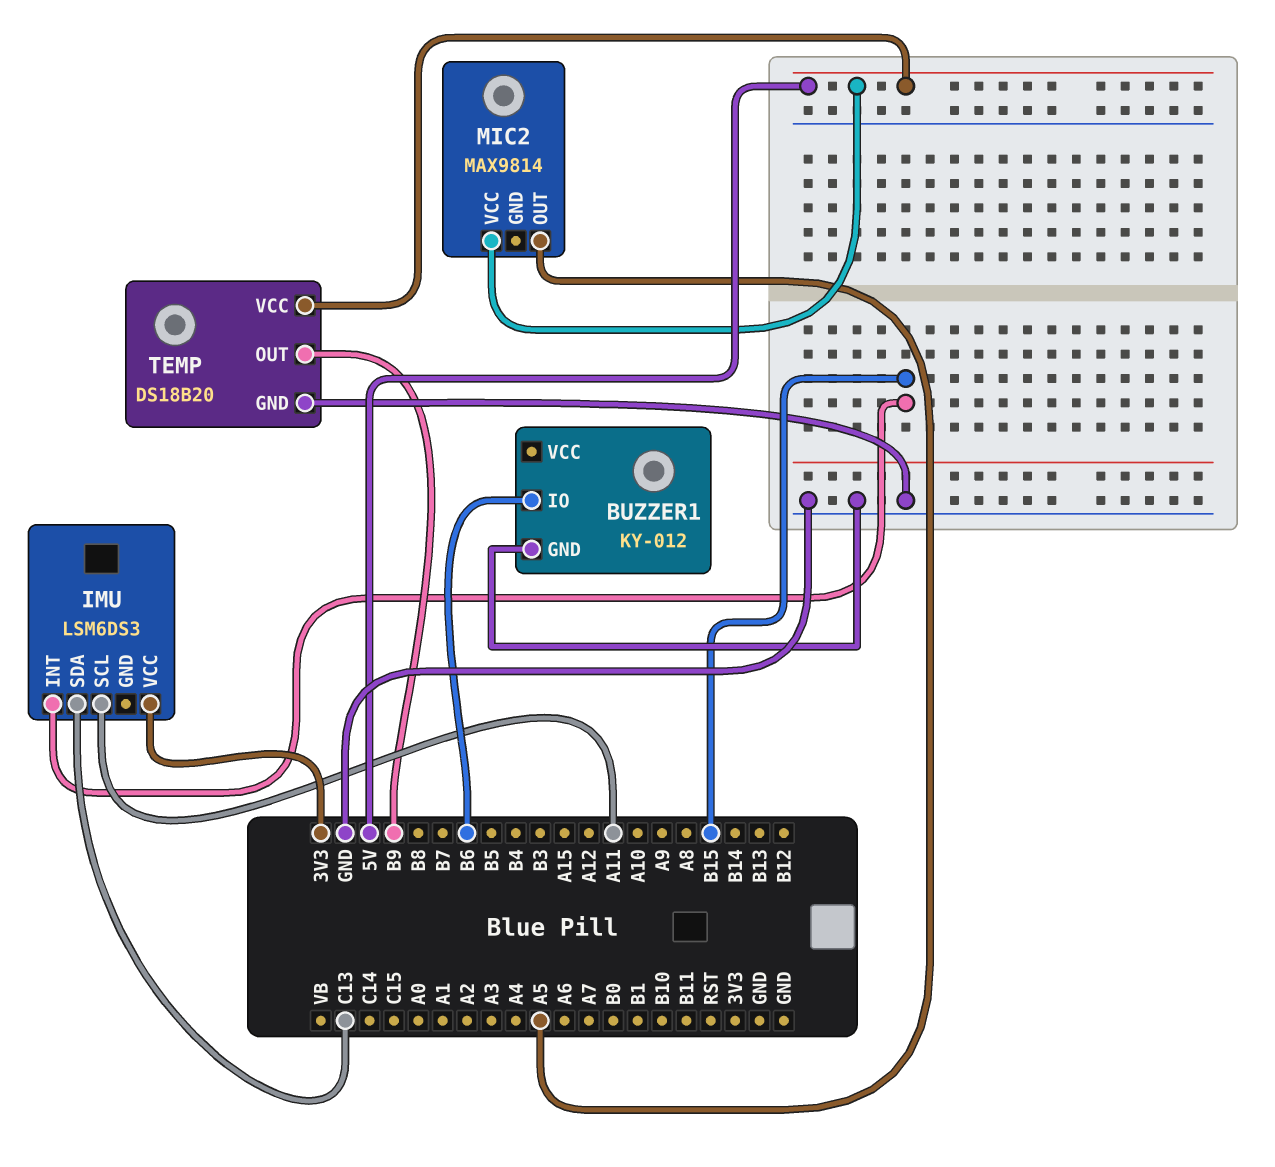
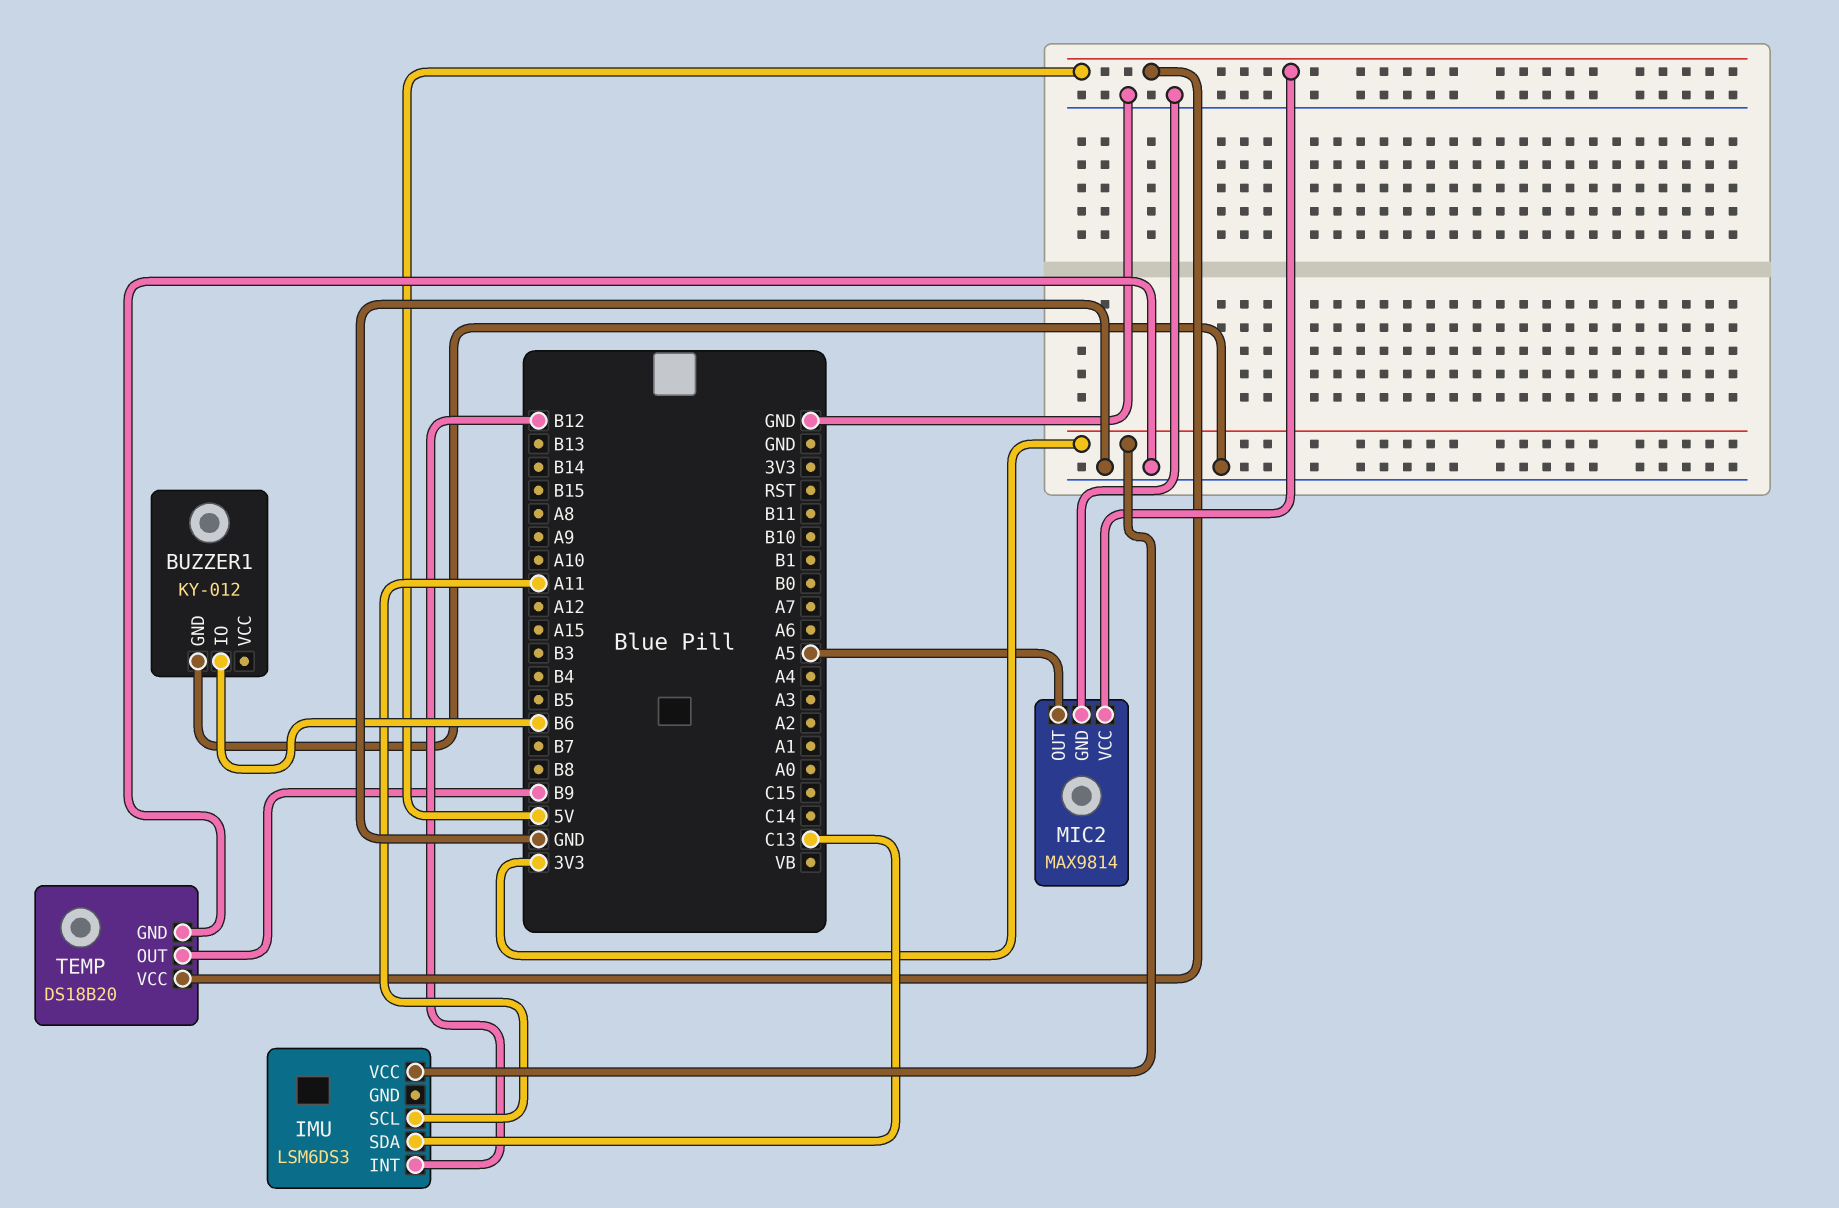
IMU pin INT: B15 -> B12
MIC2 pin GND: none -> GND

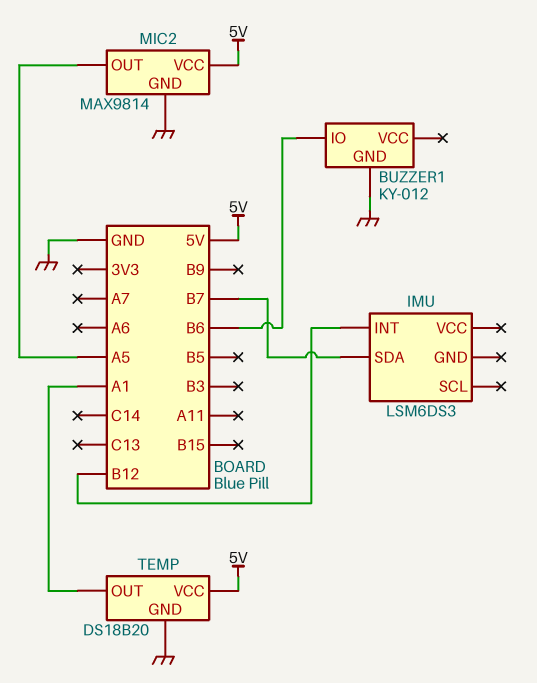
IMU pin SCL: A11 -> none
IMU pin SDA: C13 -> B7
IMU pin VCC: 3V3 -> none
TEMP pin OUT: B9 -> A1

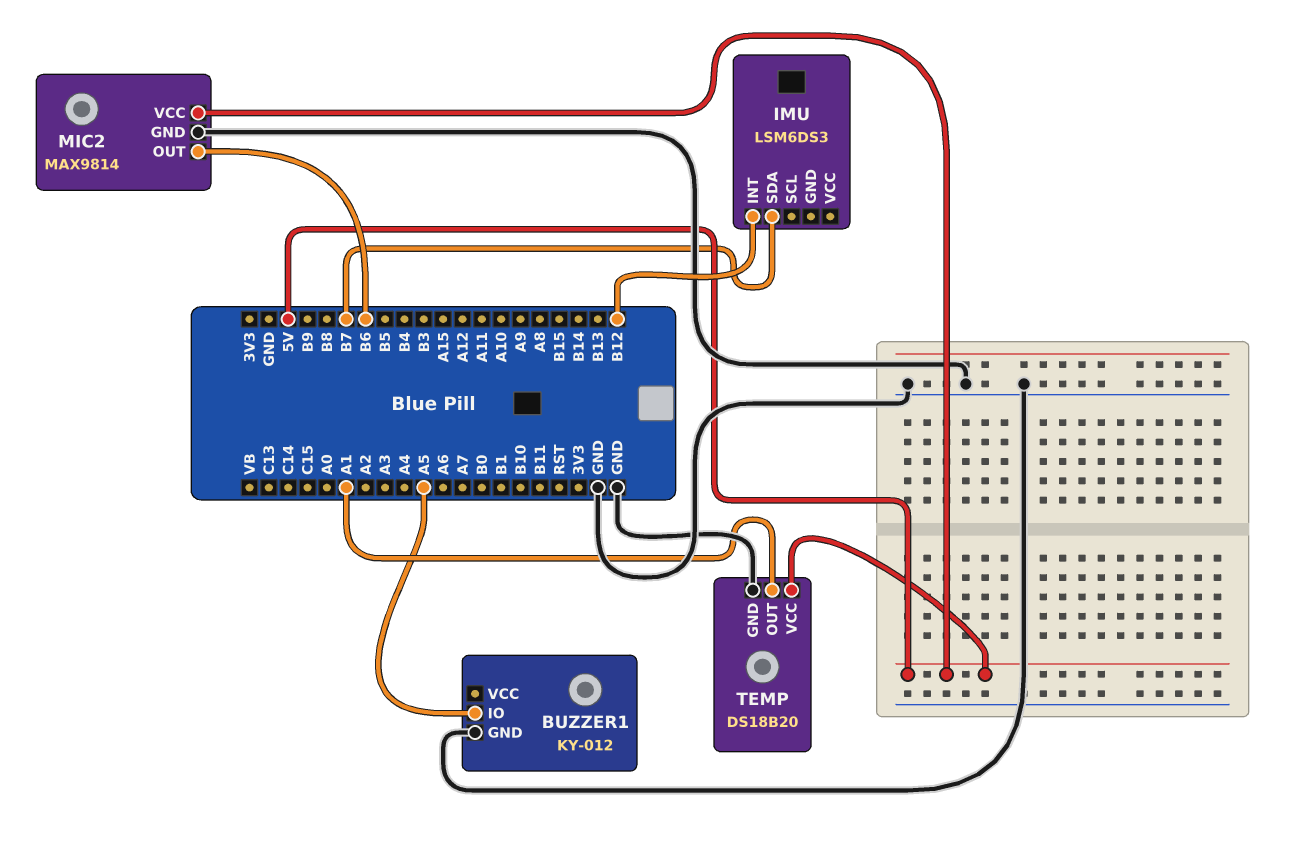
BUZZER1 pin IO: B6 -> A5
MIC2 pin OUT: A5 -> B6

